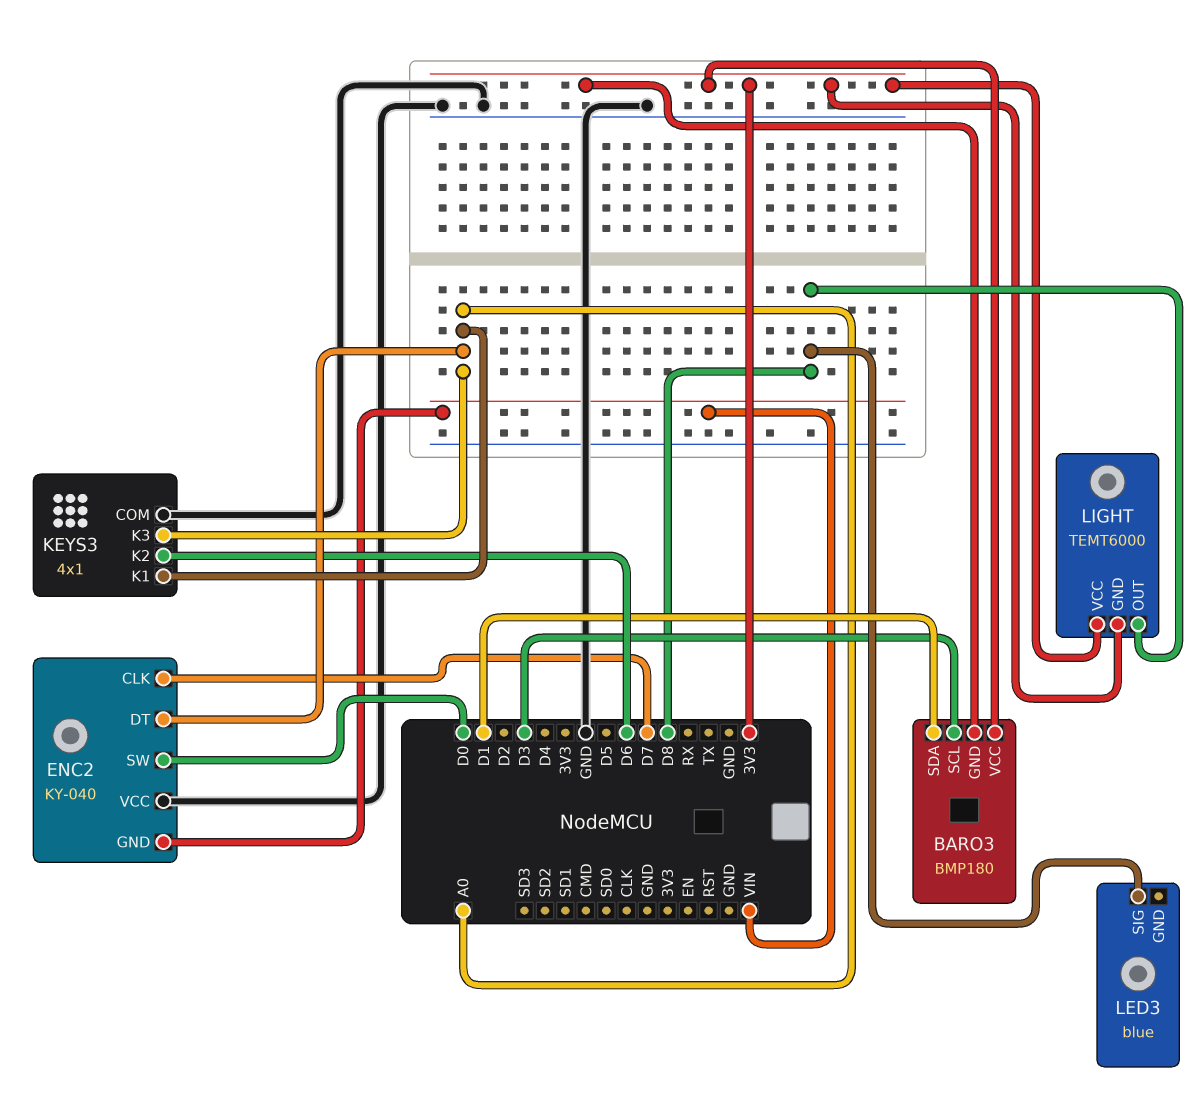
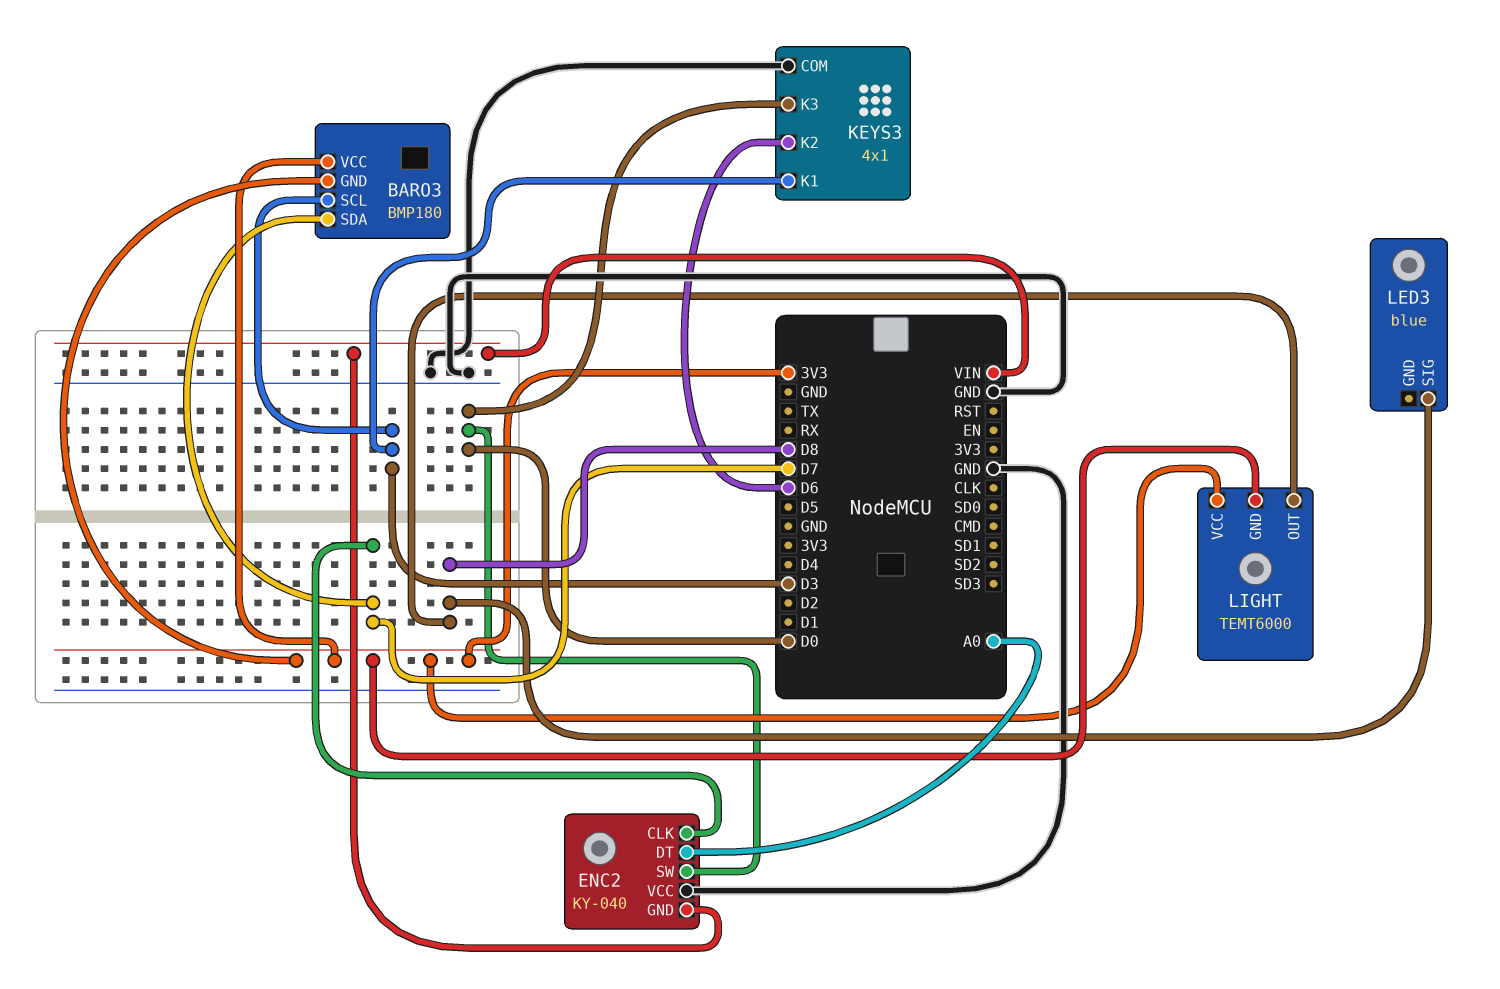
BARO3 pin SDA: D1 -> D7
KEYS3 pin K1: A0 -> D3
KEYS3 pin K3: A0 -> D0

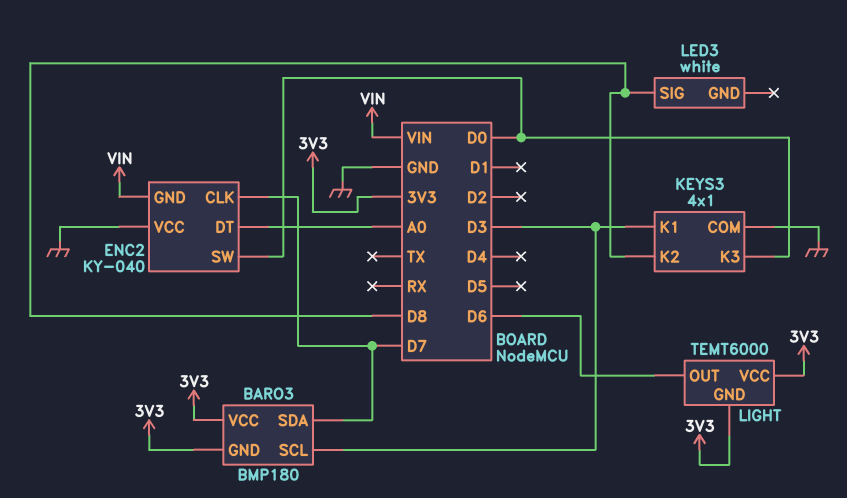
KEYS3 pin K2: D6 -> D8
LED3: blue -> white
LIGHT pin OUT: D8 -> D6

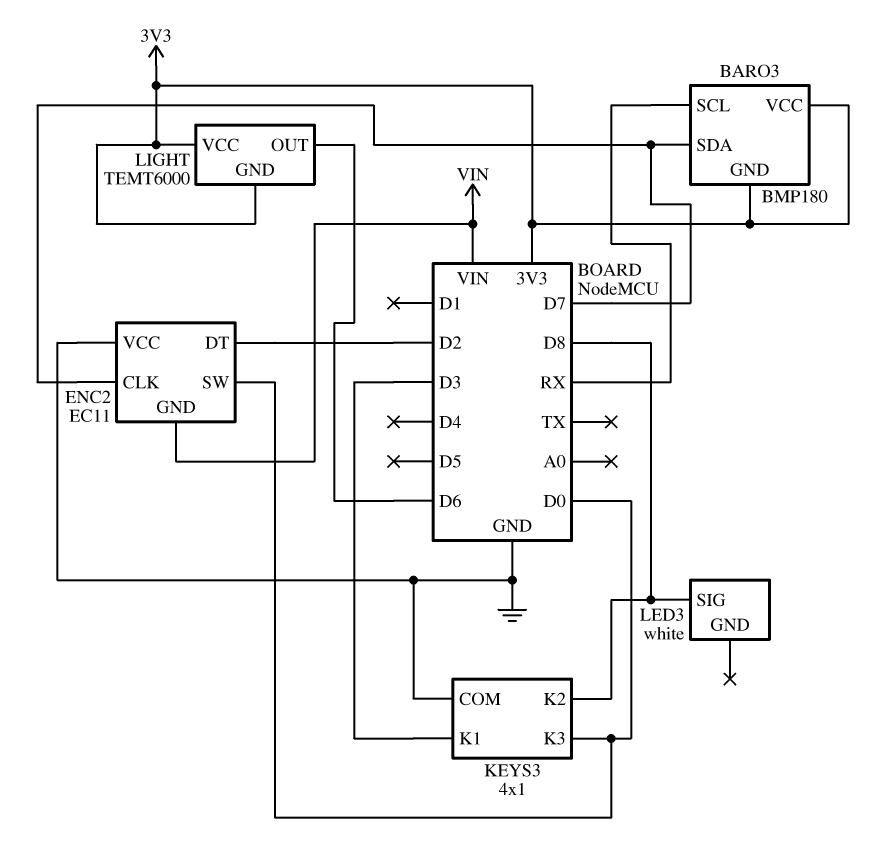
BARO3 pin SCL: D3 -> RX
ENC2: KY-040 -> EC11
ENC2 pin DT: A0 -> D2

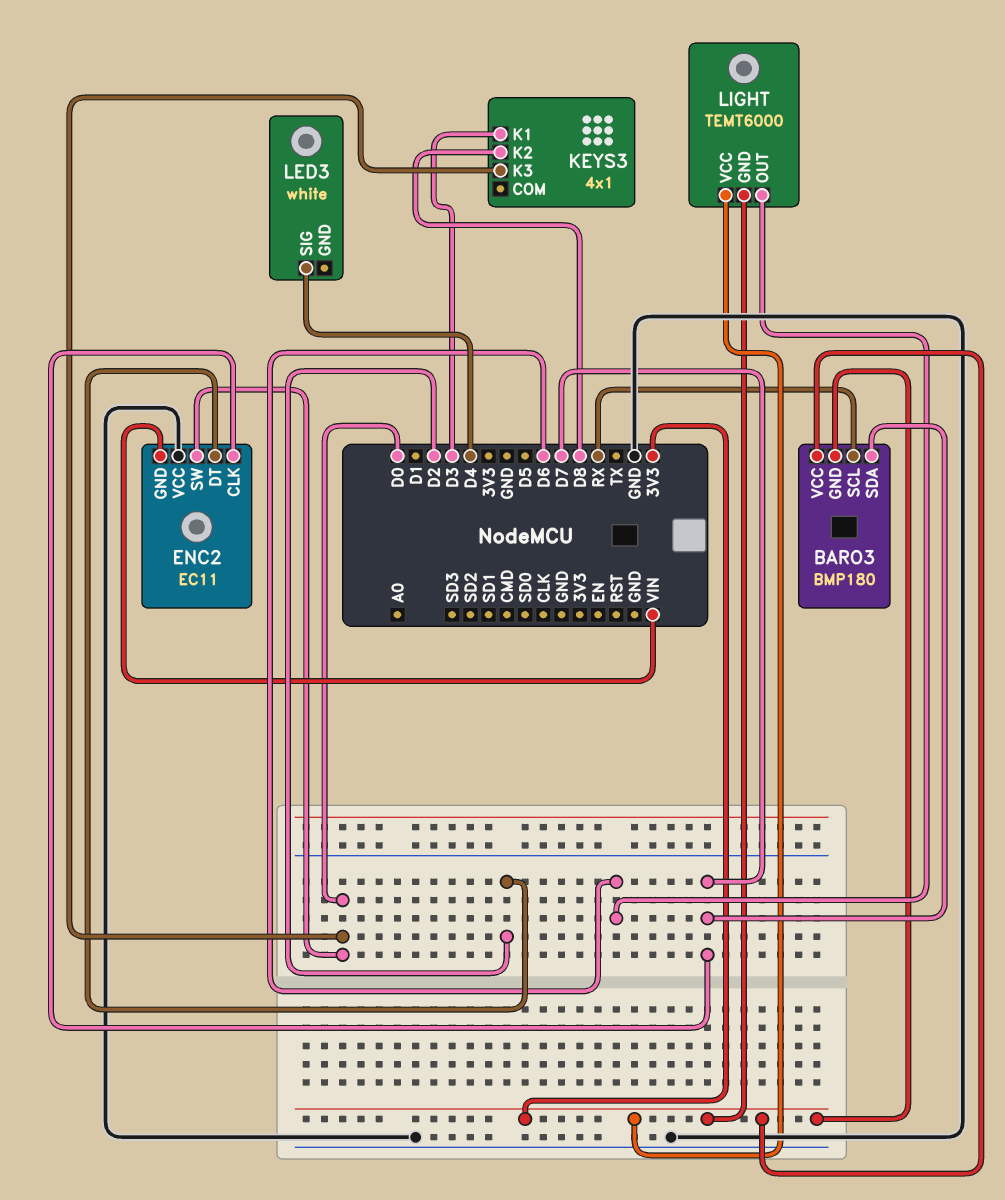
KEYS3 pin COM: GND -> none
LED3 pin SIG: D8 -> D4

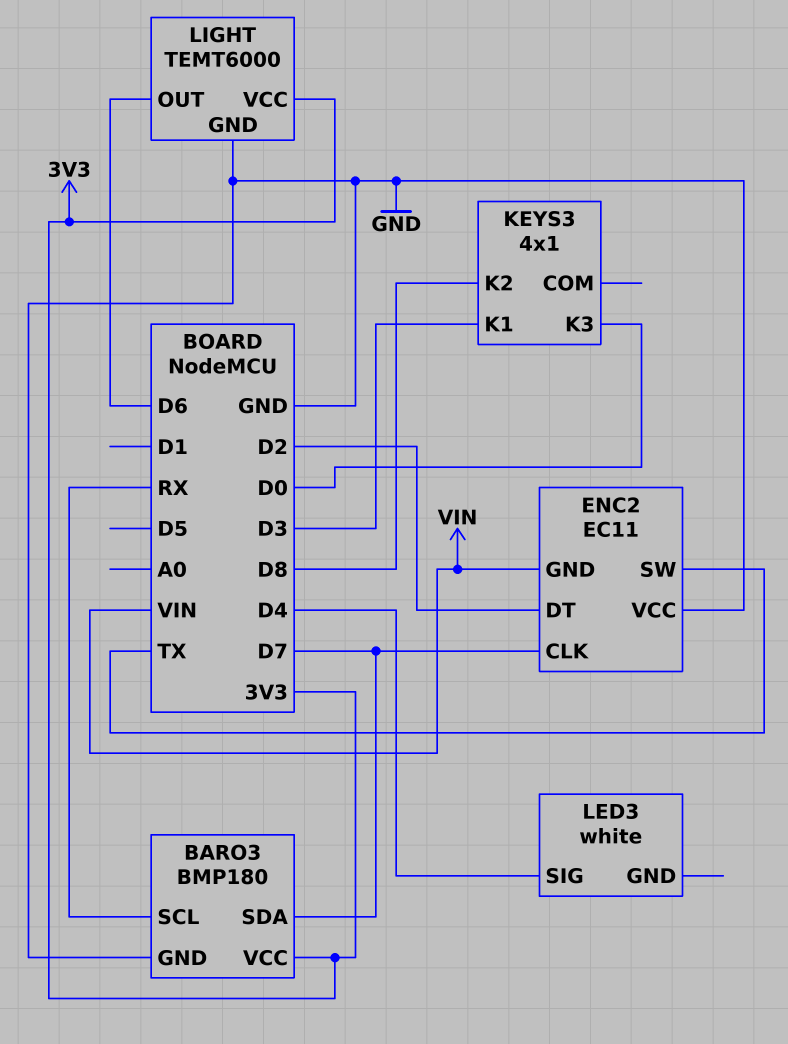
BARO3 pin GND: 3V3 -> GND
ENC2 pin SW: D0 -> TX
LIGHT pin GND: 3V3 -> GND

